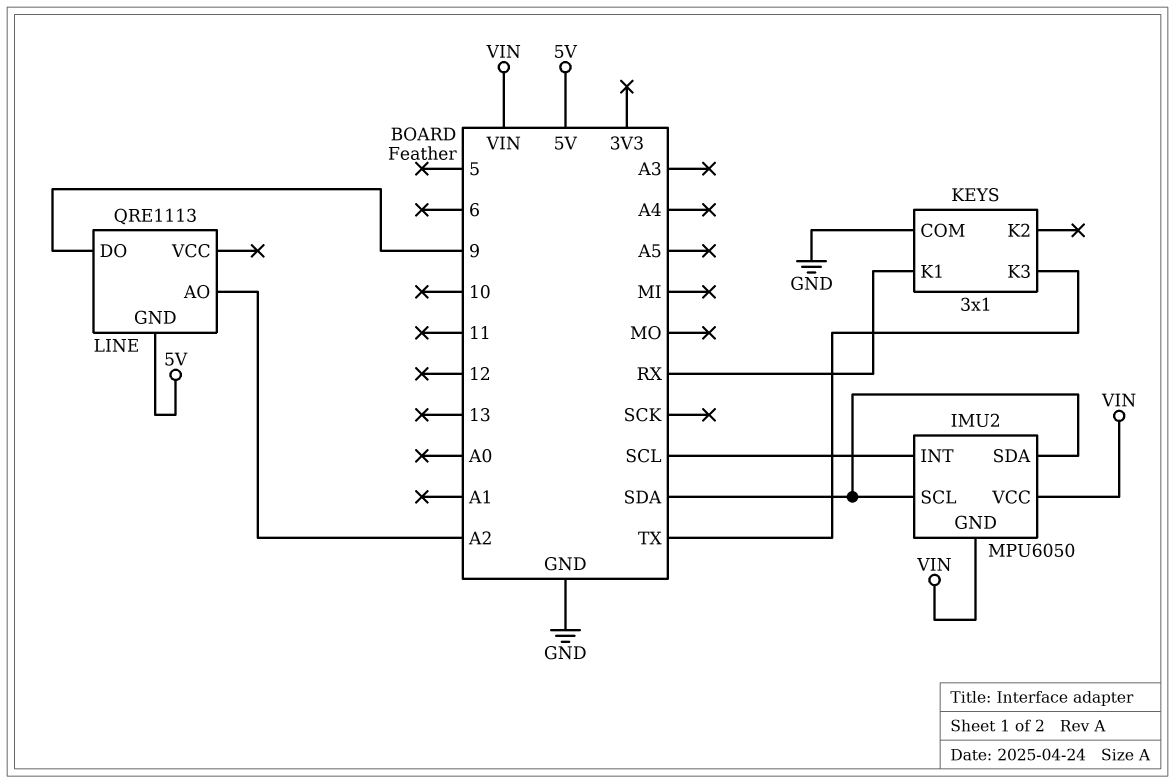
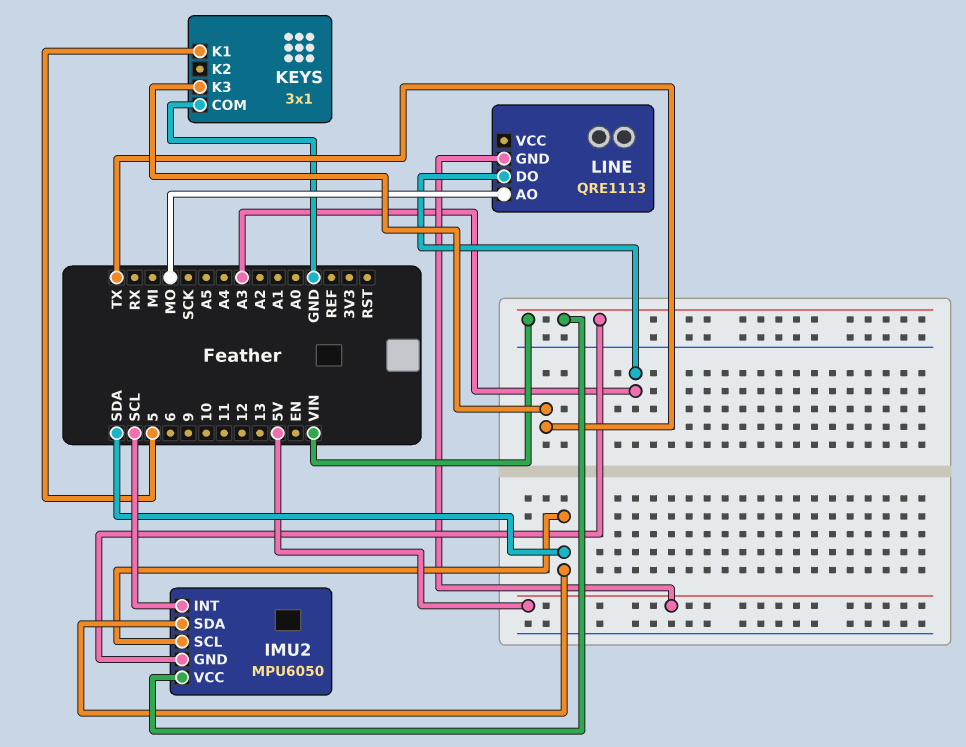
KEYS pin K1: RX -> 5
LINE pin AO: A2 -> MO
LINE pin DO: 9 -> A3

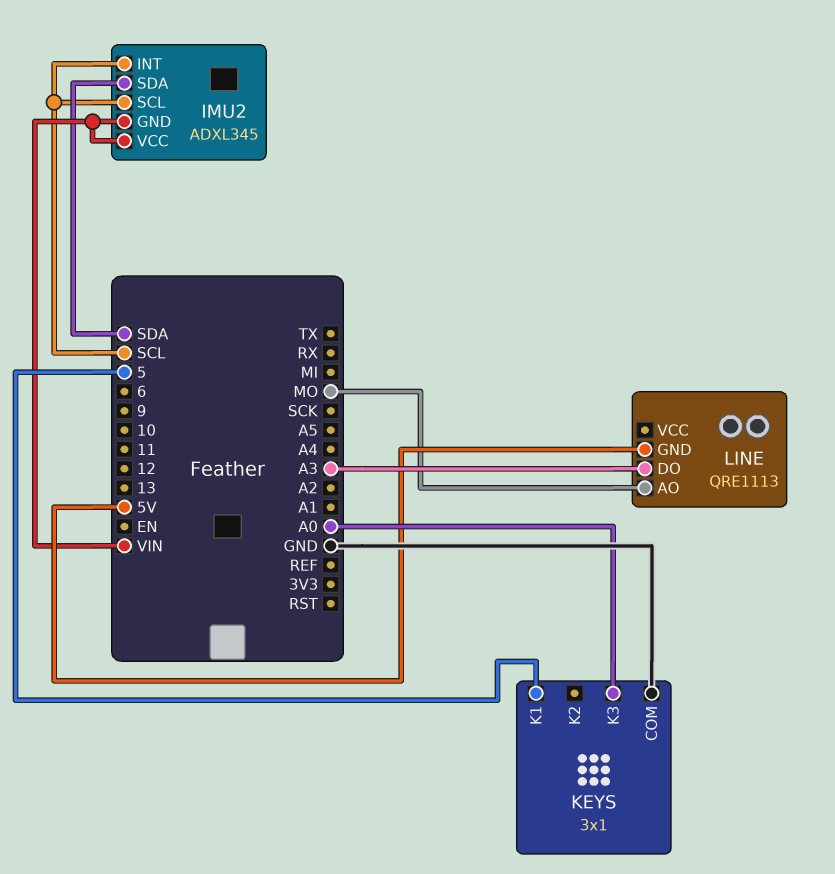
IMU2: MPU6050 -> ADXL345
IMU2 pin SCL: SDA -> SCL
KEYS pin K3: TX -> A0

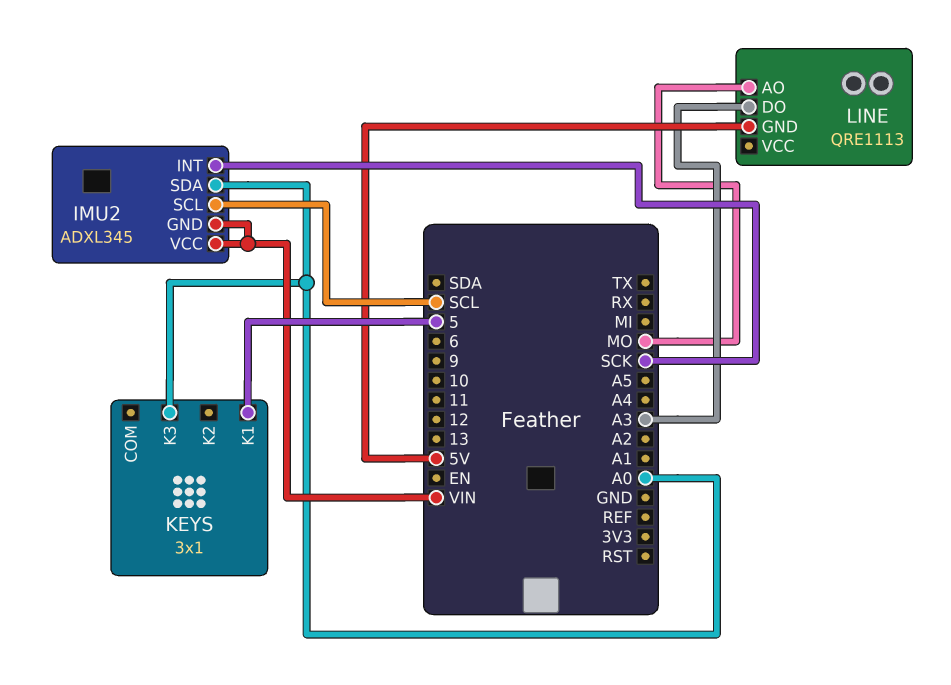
IMU2 pin INT: SCL -> SCK
IMU2 pin SDA: SDA -> A0
KEYS pin COM: GND -> none

